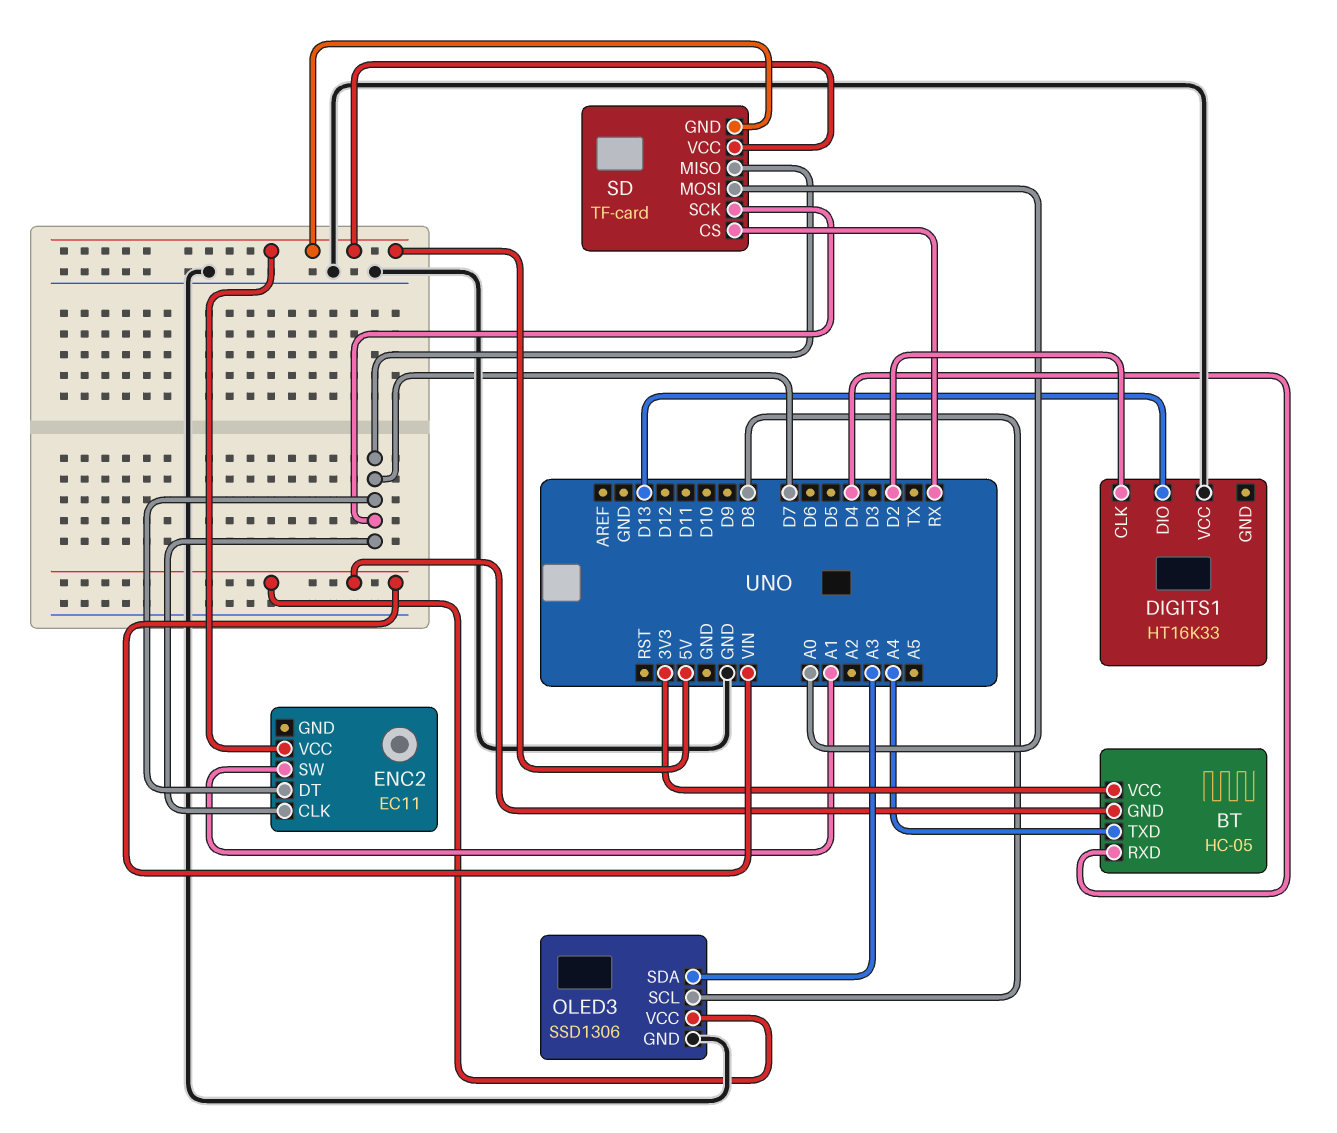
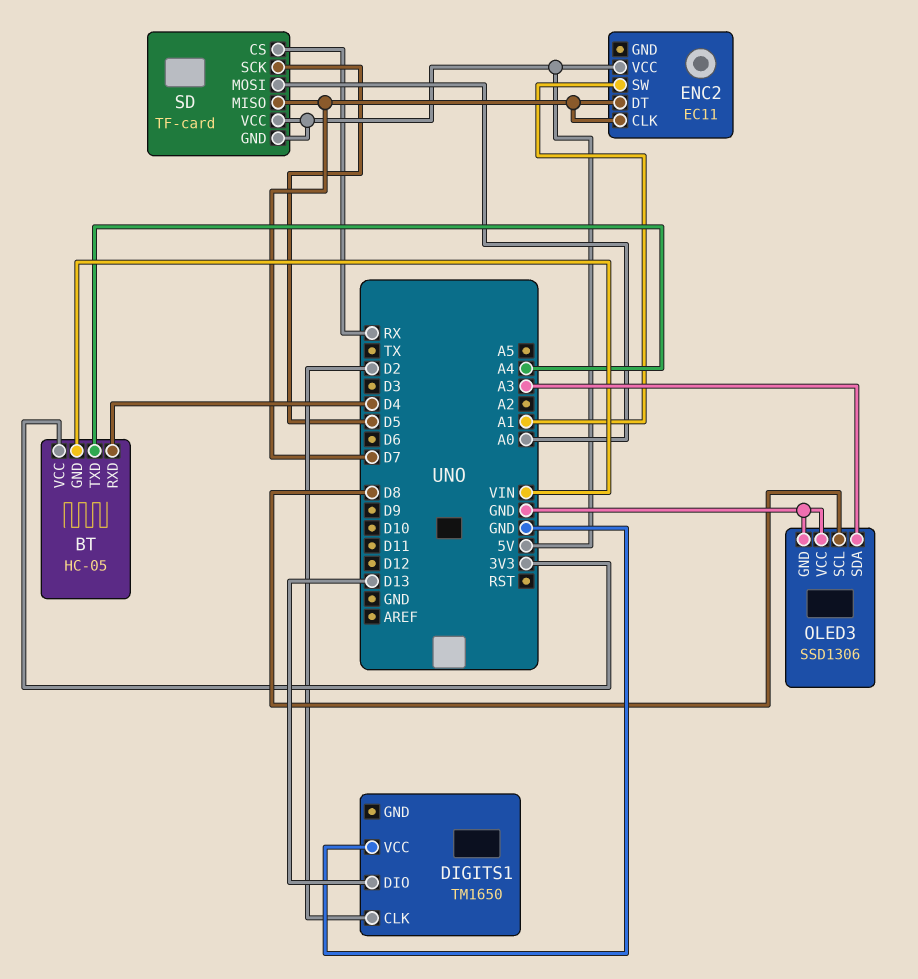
DIGITS1: HT16K33 -> TM1650
OLED3 pin VCC: VIN -> GND
SD pin SCK: D7 -> D5

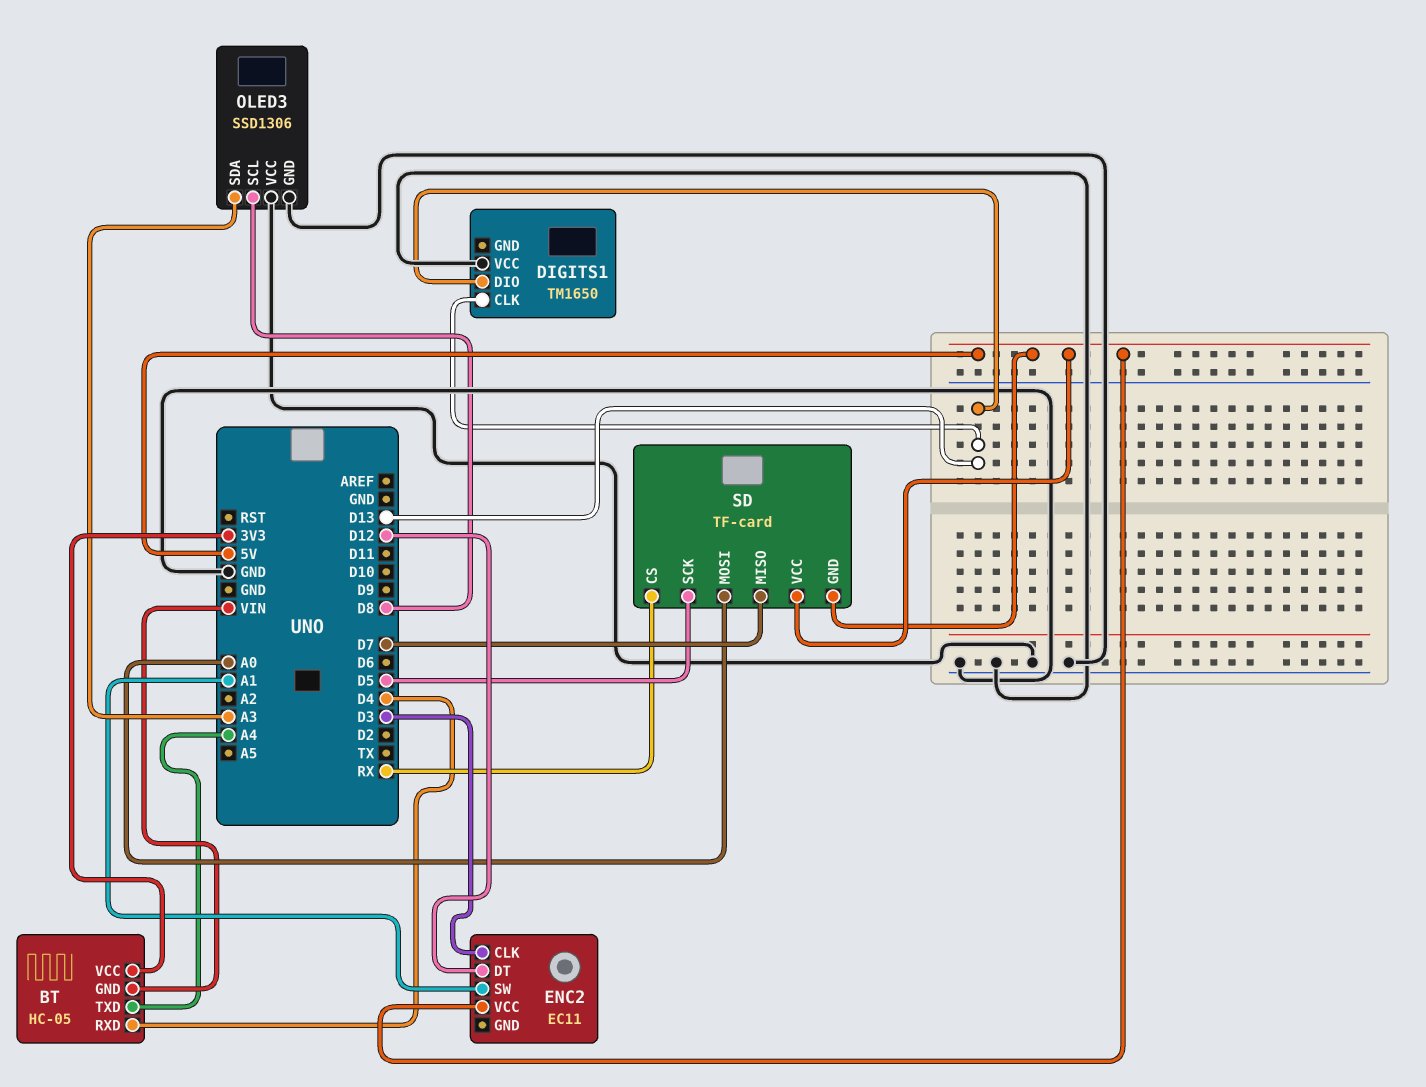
DIGITS1 pin CLK: D2 -> D13
ENC2 pin CLK: D7 -> D3
ENC2 pin DT: D7 -> D12

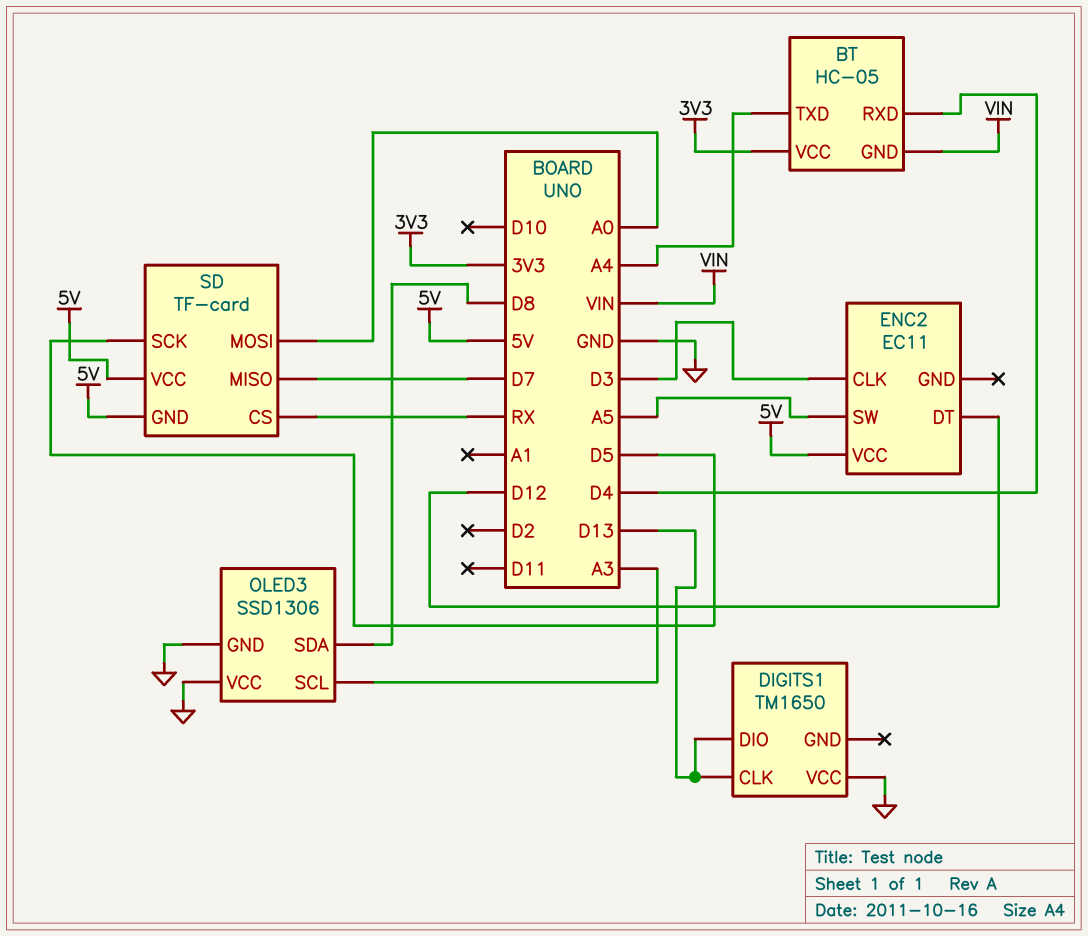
ENC2 pin SW: A1 -> A5
OLED3 pin SCL: D8 -> A3
OLED3 pin SDA: A3 -> D8

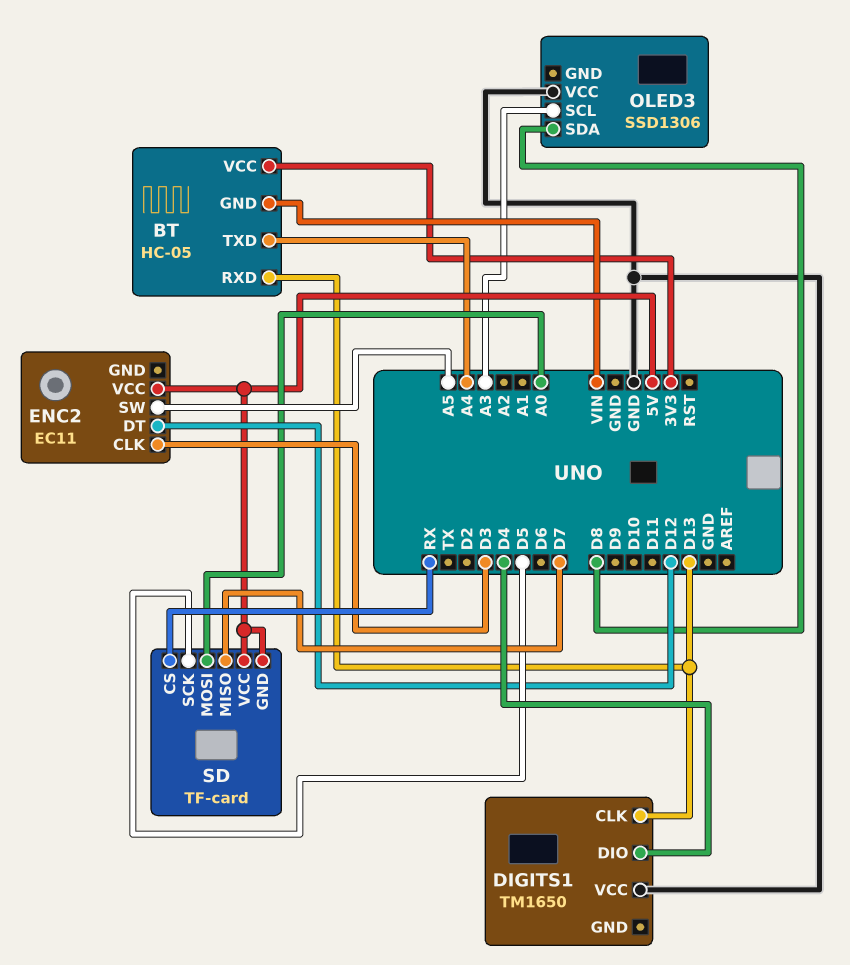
BT pin RXD: D4 -> D13
DIGITS1 pin DIO: D13 -> D4
OLED3 pin GND: GND -> none

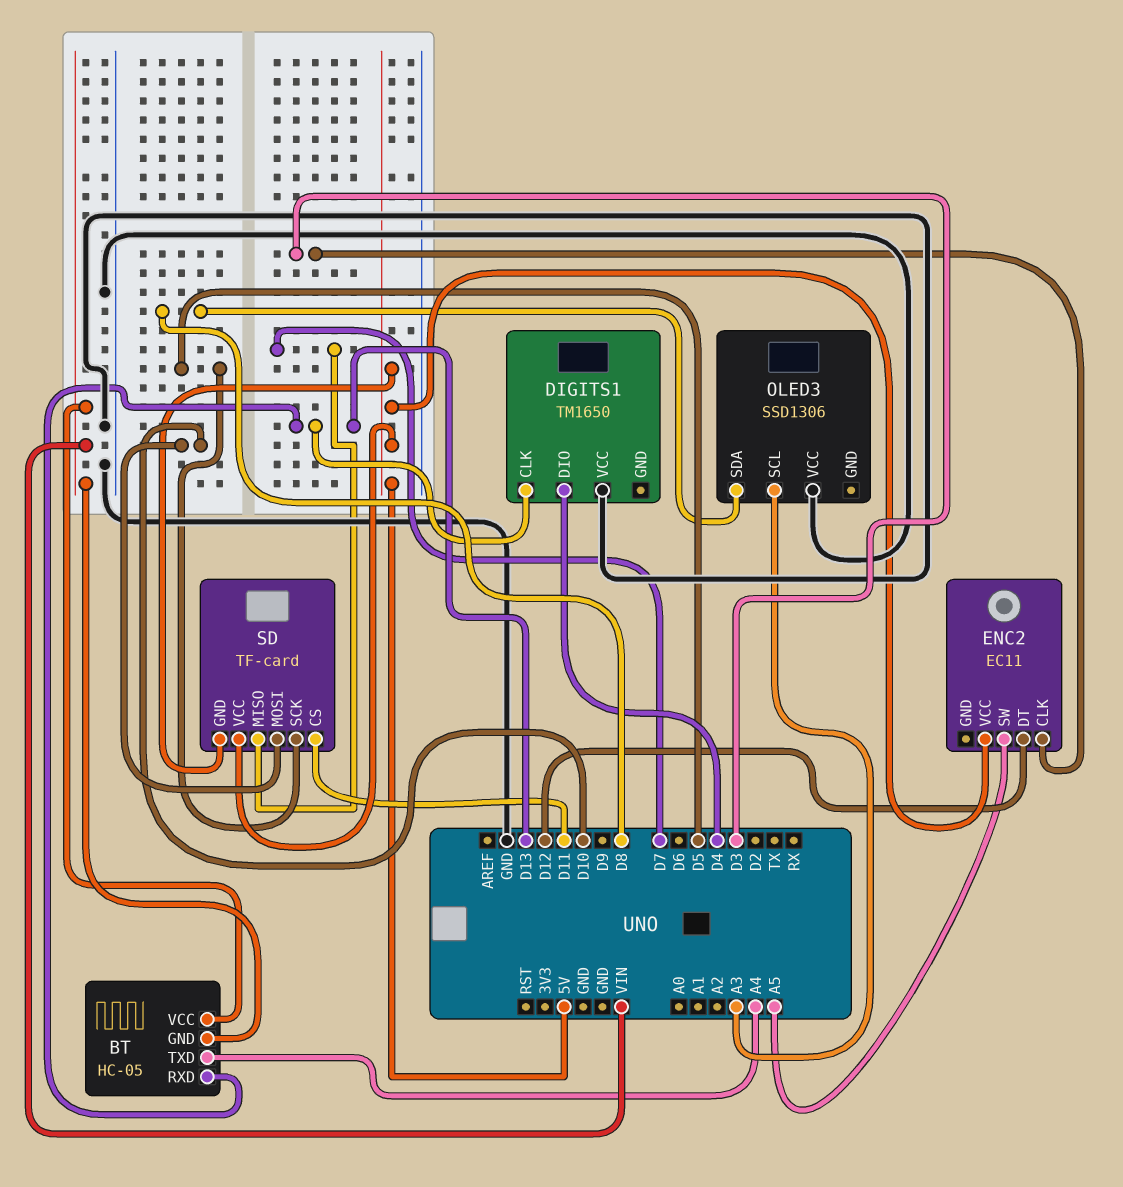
BT pin VCC: 3V3 -> VIN
SD pin CS: RX -> D11
SD pin MOSI: A0 -> D10

